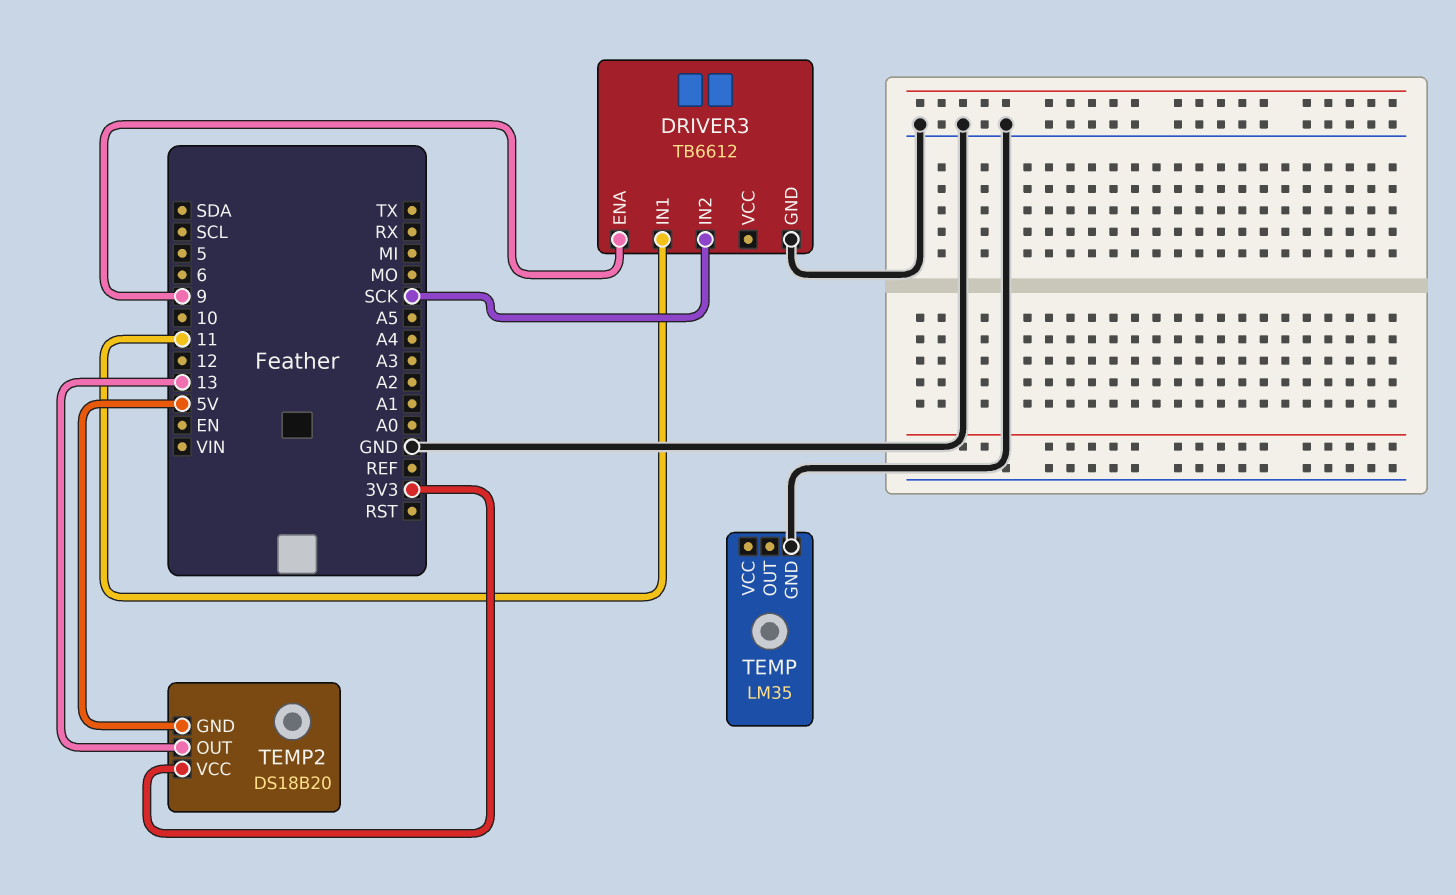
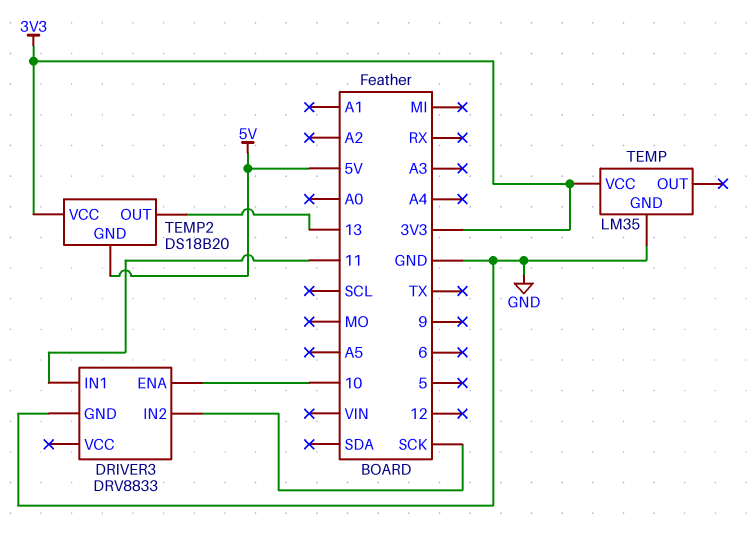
DRIVER3: TB6612 -> DRV8833
DRIVER3 pin ENA: 9 -> 10
TEMP pin VCC: none -> 3V3

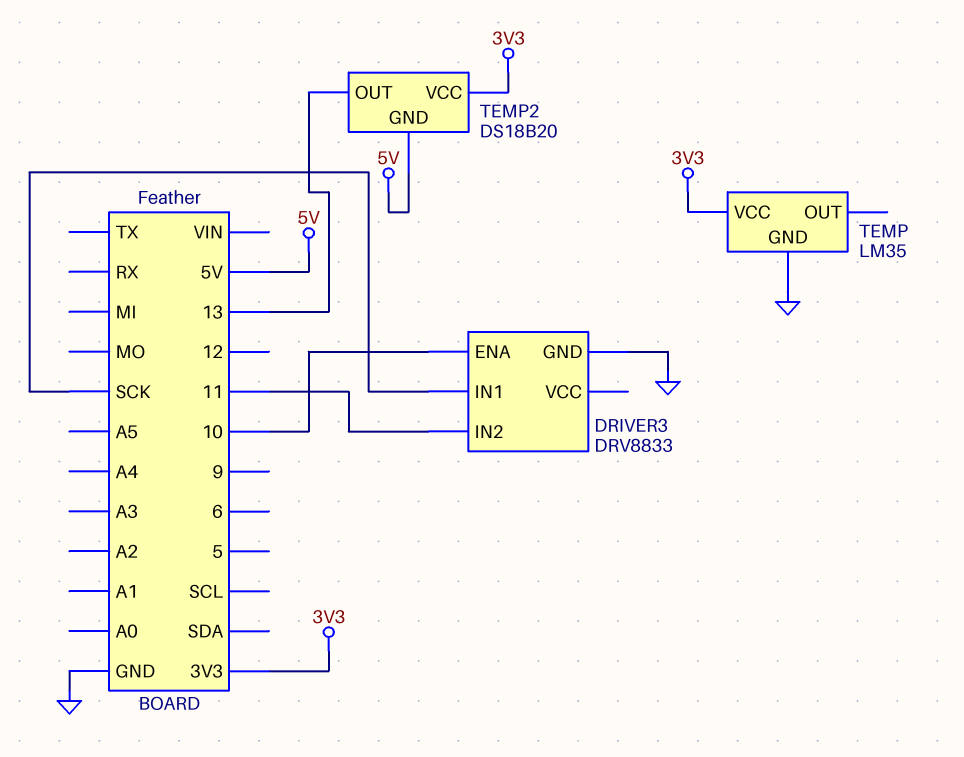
DRIVER3 pin IN1: 11 -> SCK
DRIVER3 pin IN2: SCK -> 11

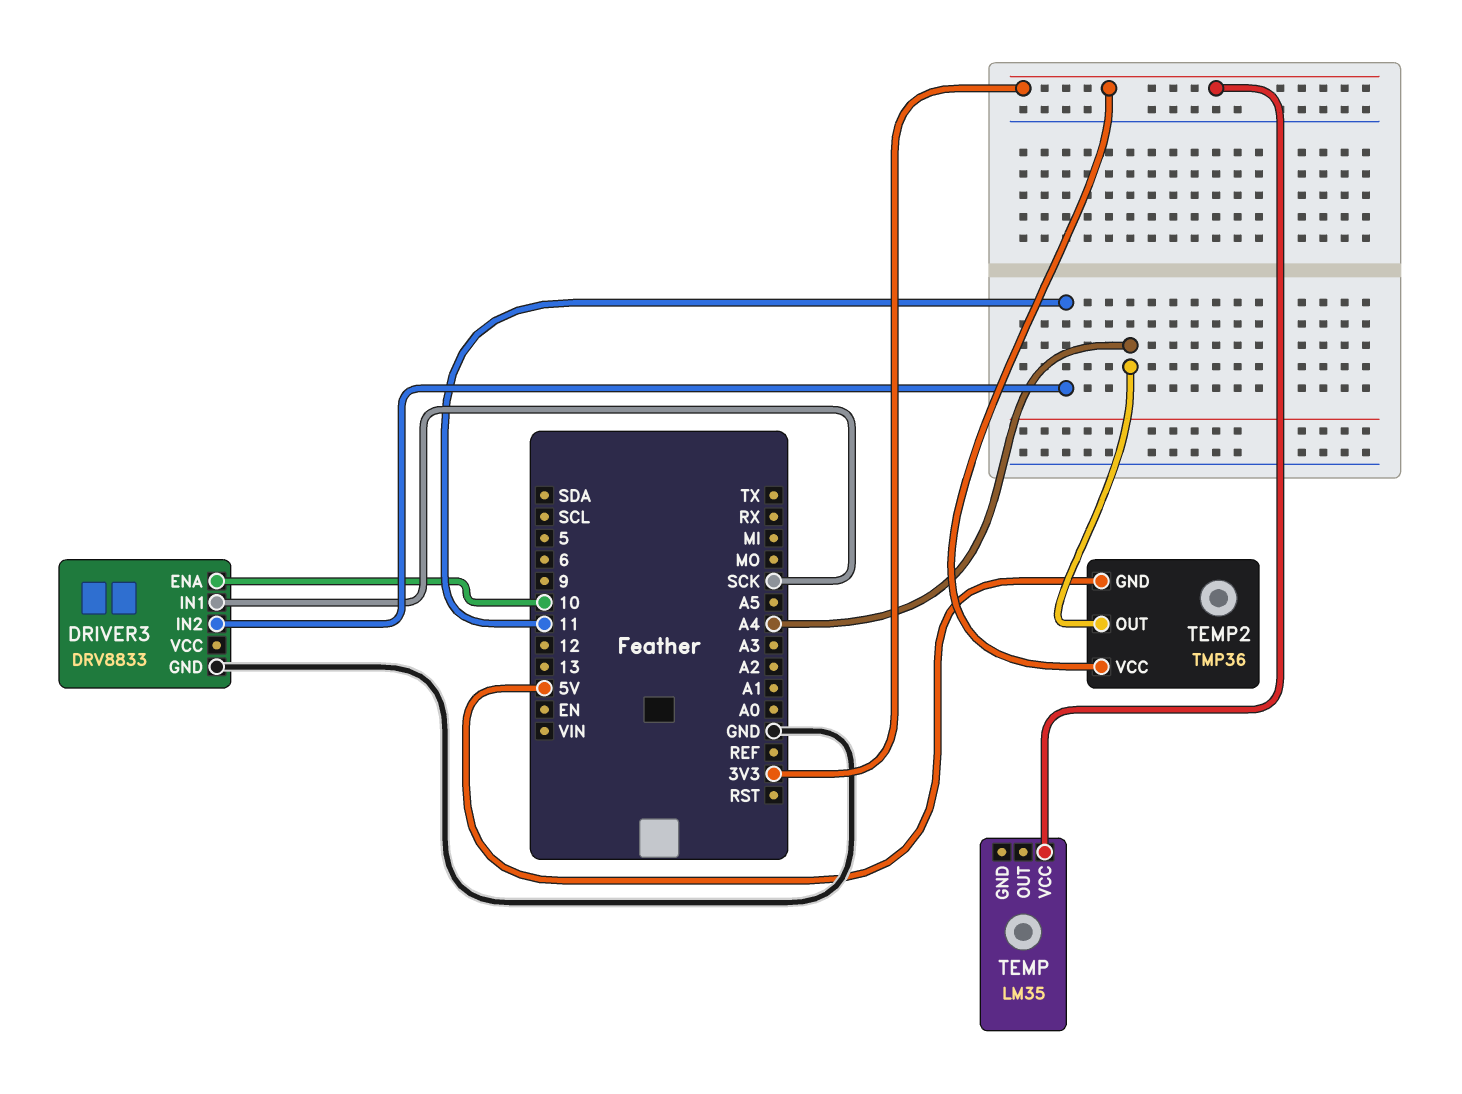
TEMP pin GND: GND -> none
TEMP2: DS18B20 -> TMP36
TEMP2 pin OUT: 13 -> A4

